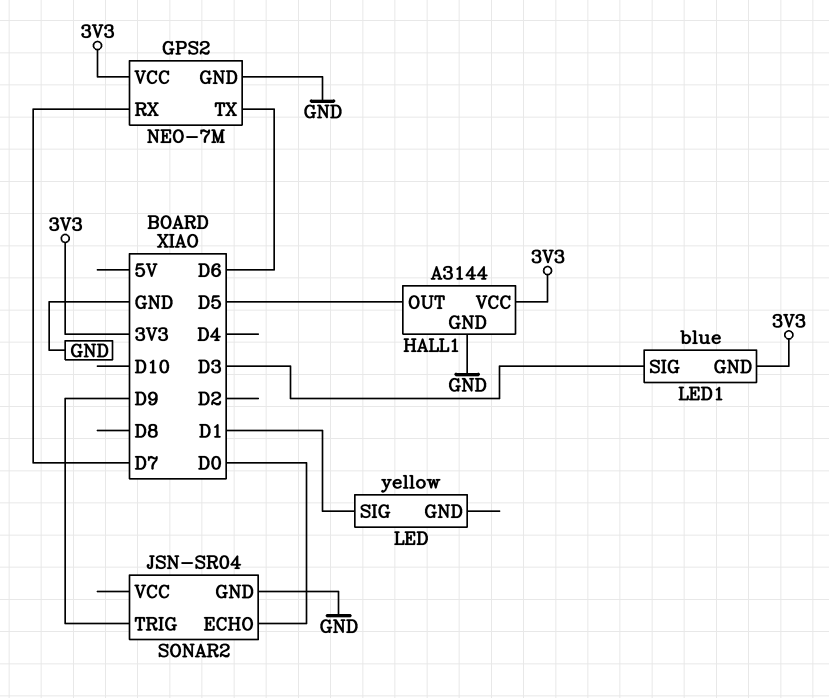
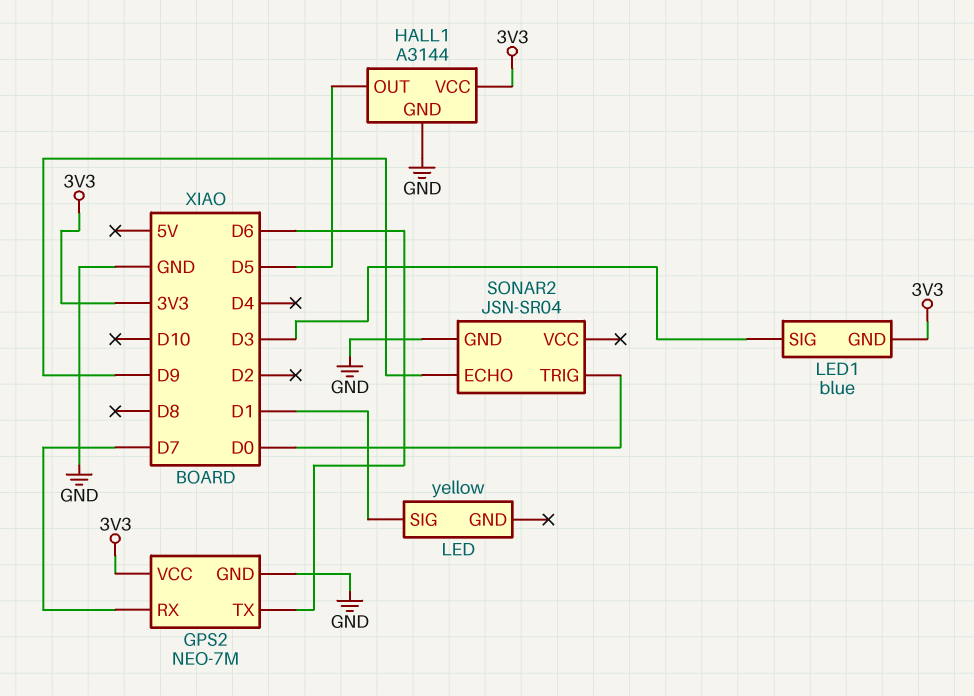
SONAR2 pin ECHO: D0 -> D9
SONAR2 pin TRIG: D9 -> D0

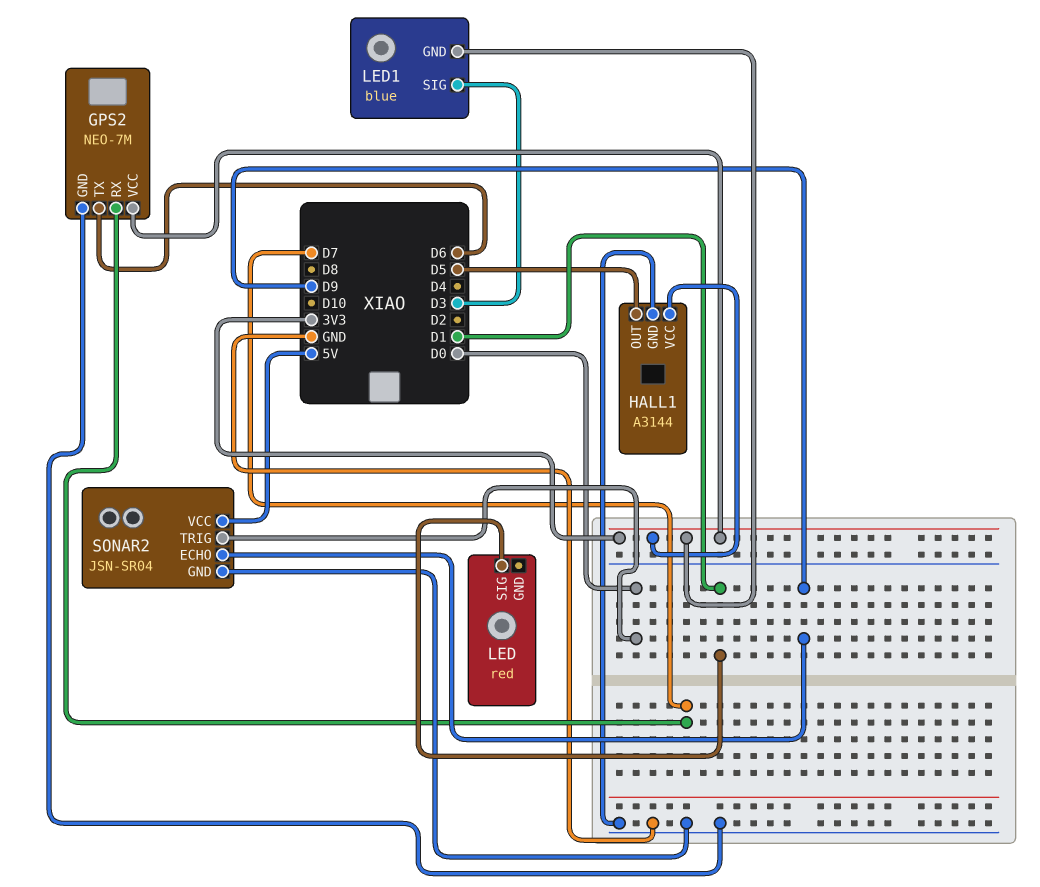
LED: yellow -> red
SONAR2 pin VCC: none -> 5V

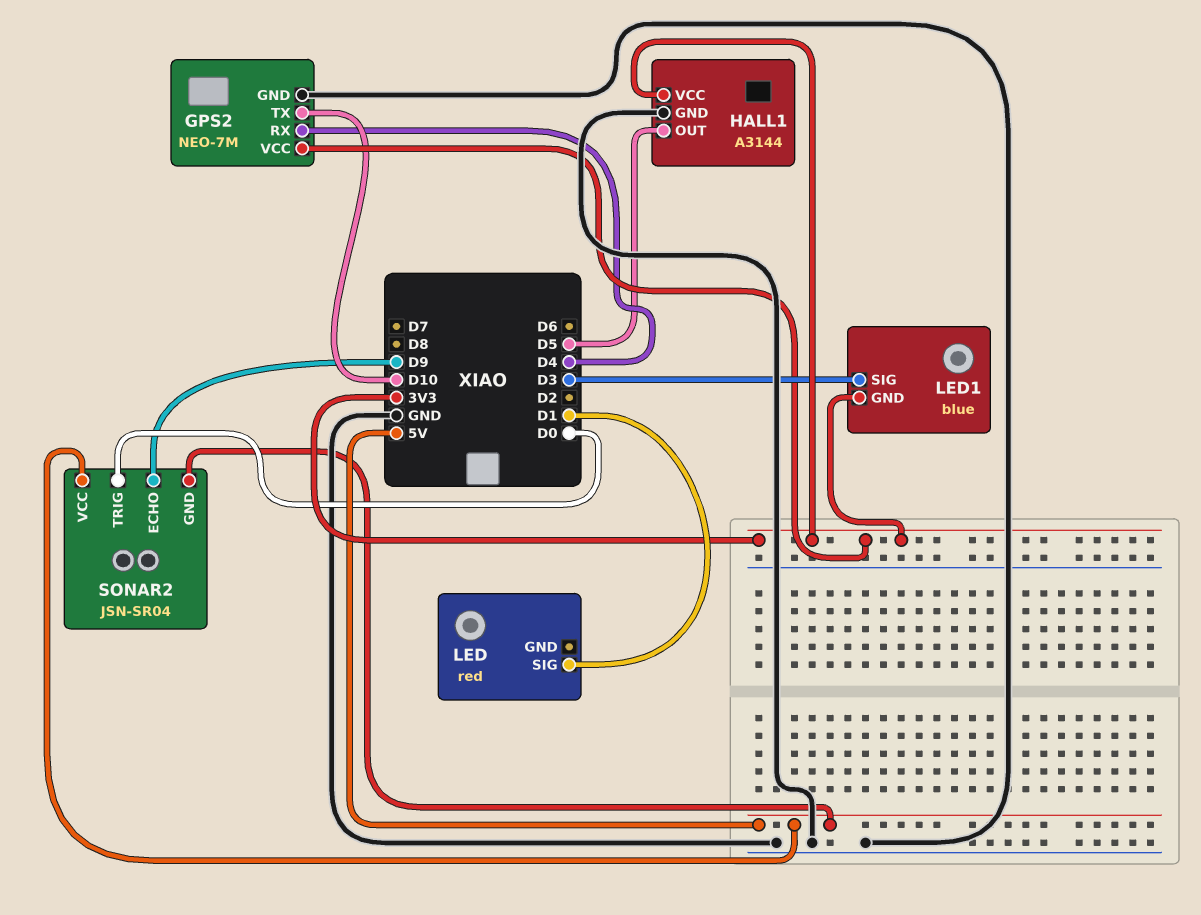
GPS2 pin RX: D7 -> D4
GPS2 pin TX: D6 -> D10
SONAR2 pin GND: GND -> 5V

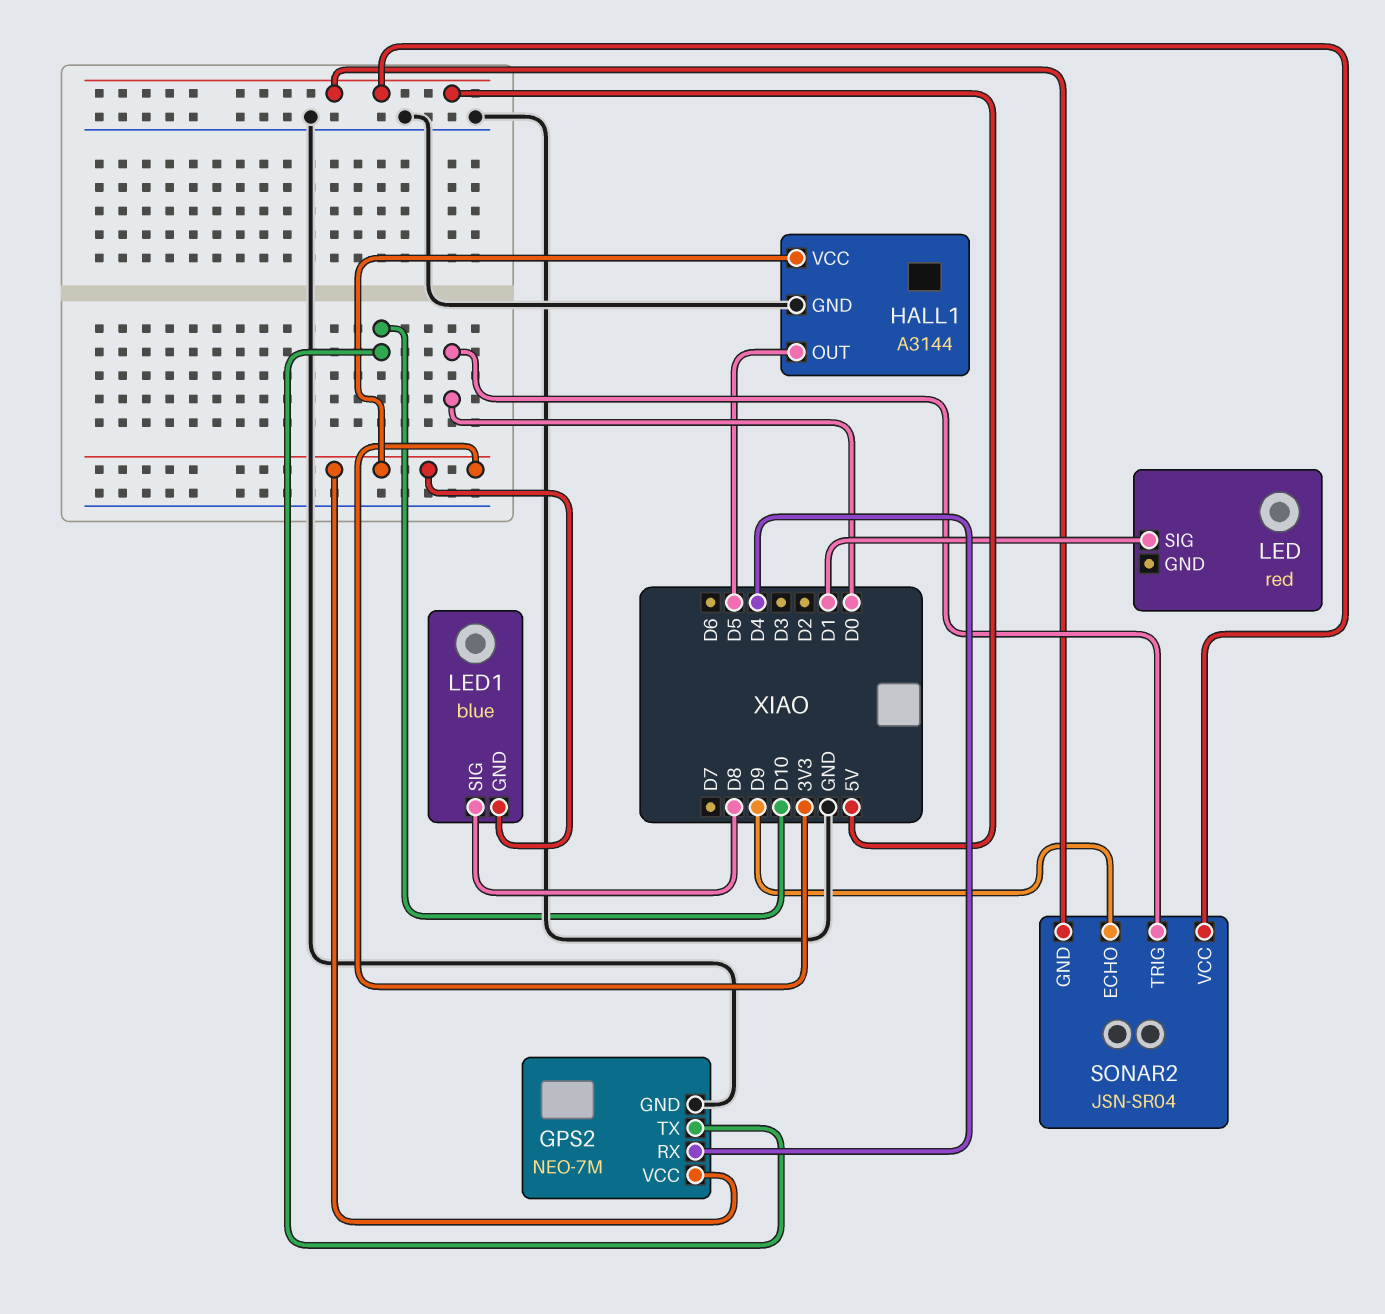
LED1 pin SIG: D3 -> D8

